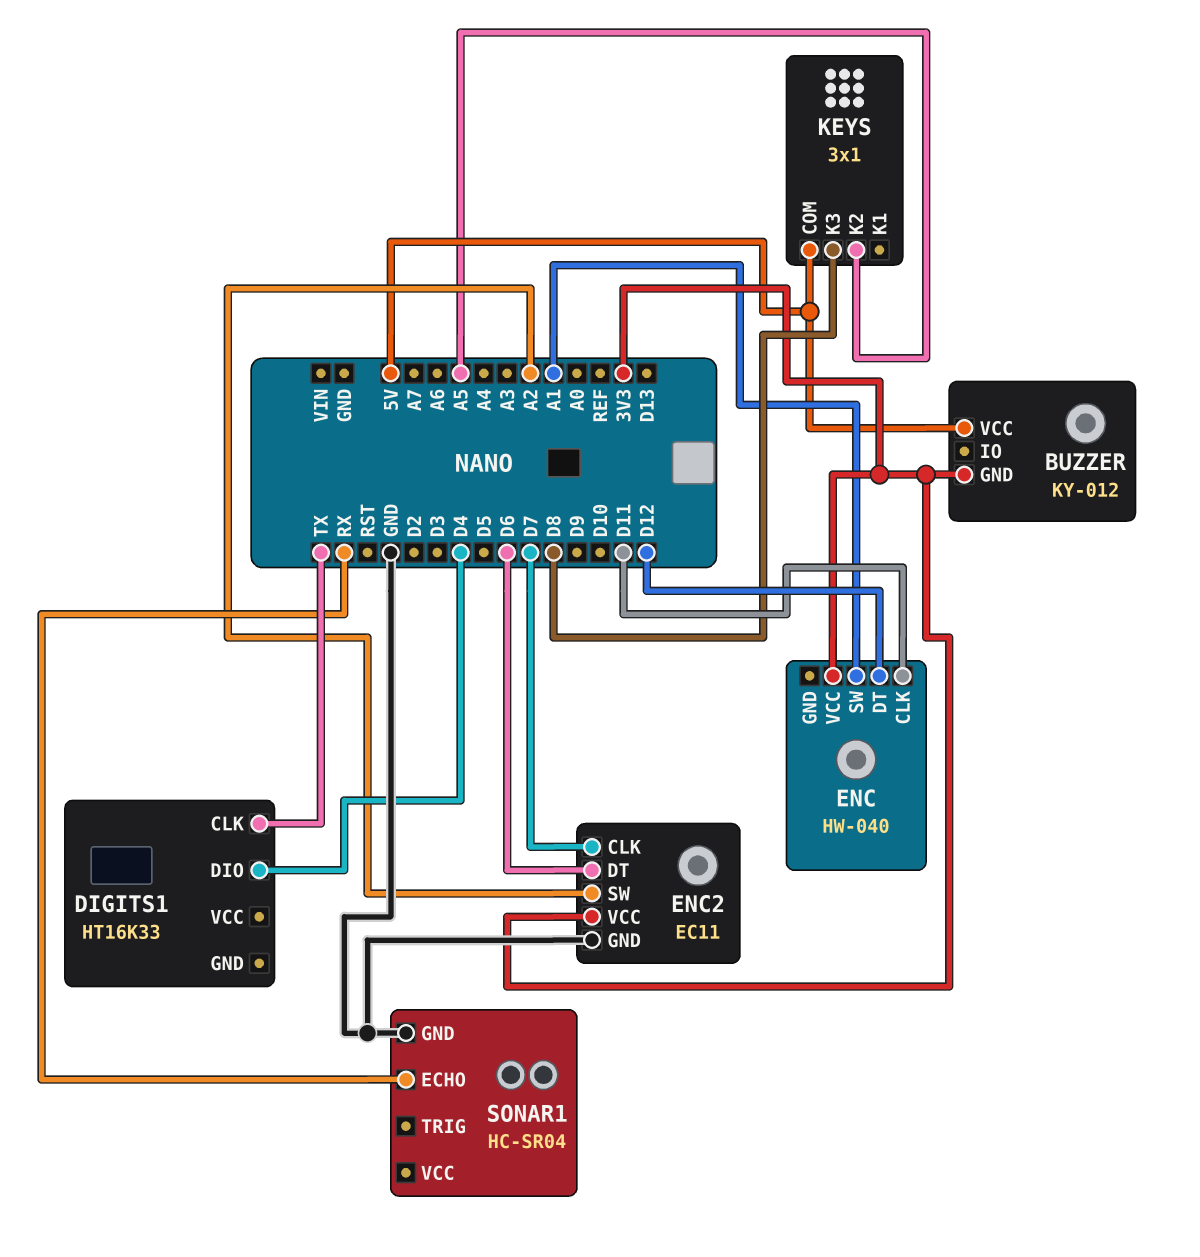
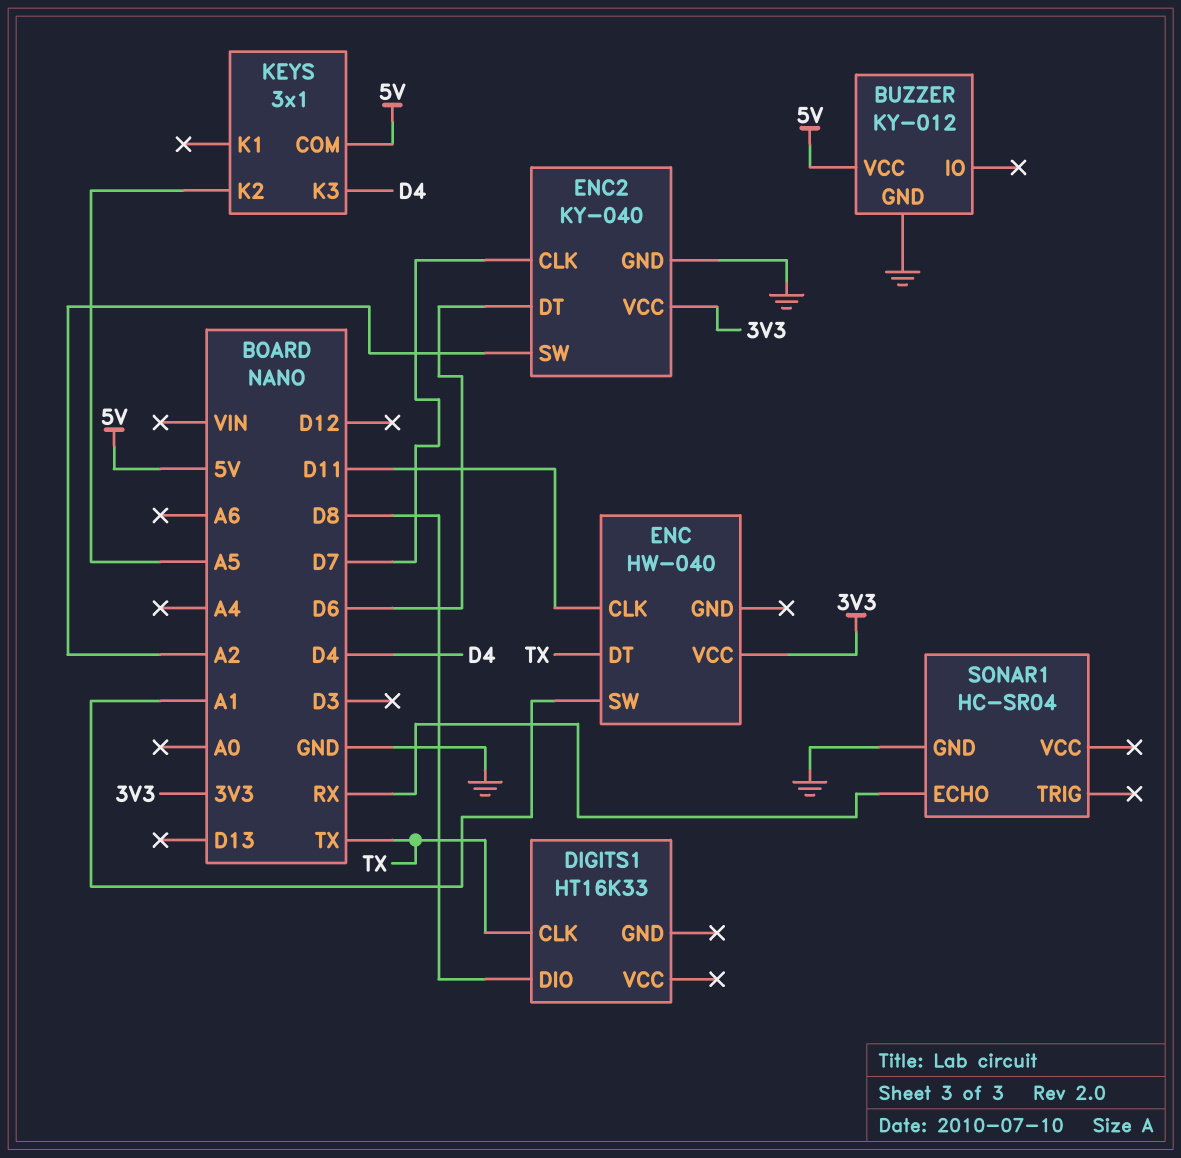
BUZZER pin GND: 3V3 -> GND
DIGITS1 pin DIO: D4 -> D8
ENC pin DT: D12 -> TX
ENC2: EC11 -> KY-040
KEYS pin K3: D8 -> D4

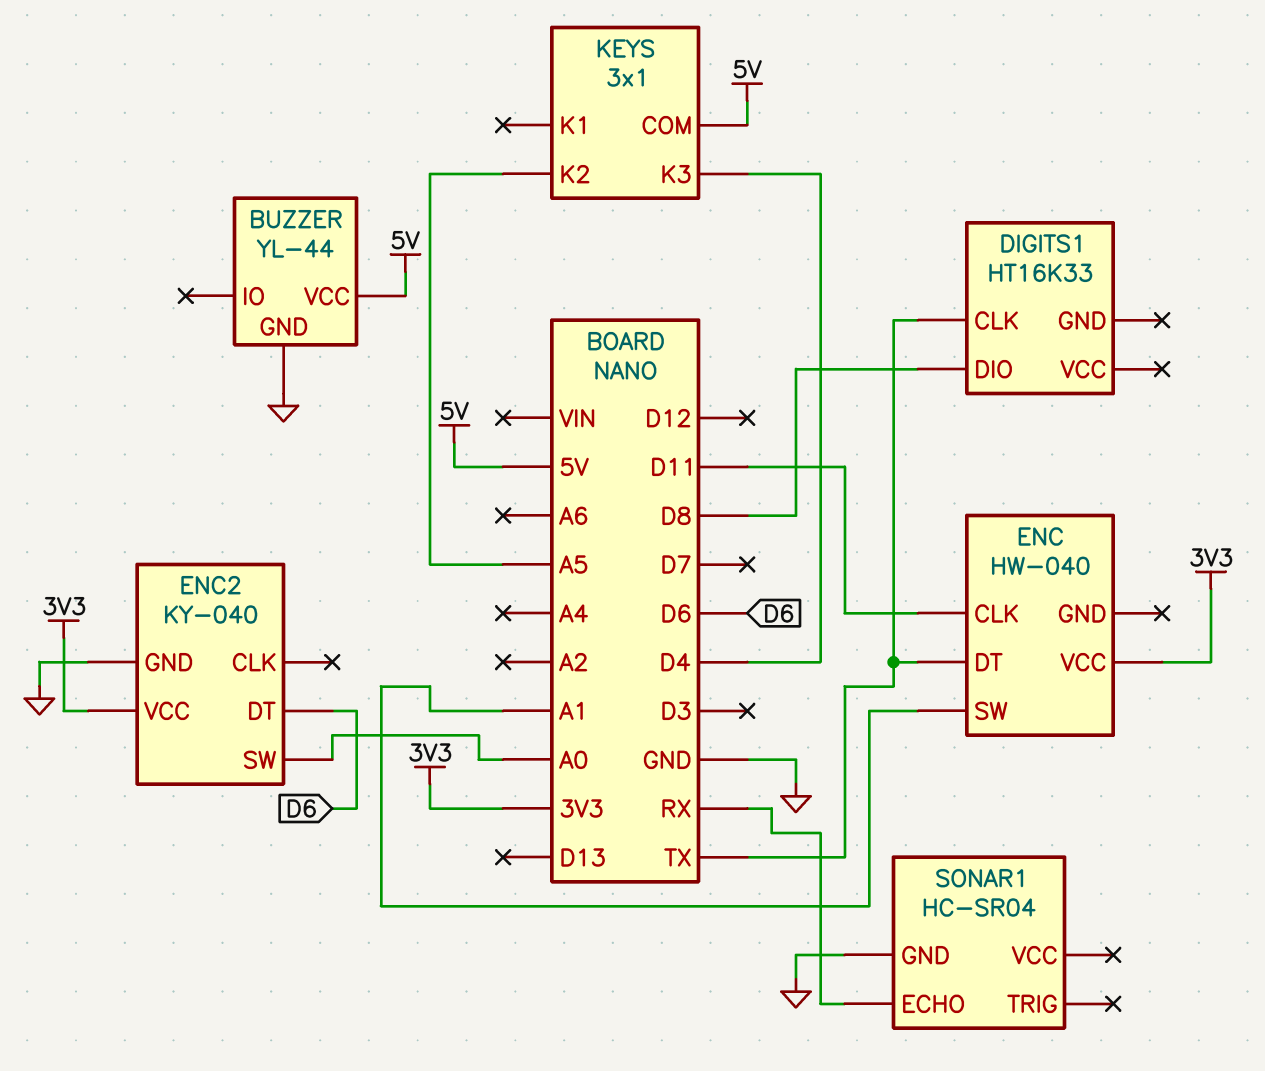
BUZZER: KY-012 -> YL-44
ENC2 pin CLK: D7 -> none
ENC2 pin SW: A2 -> A0

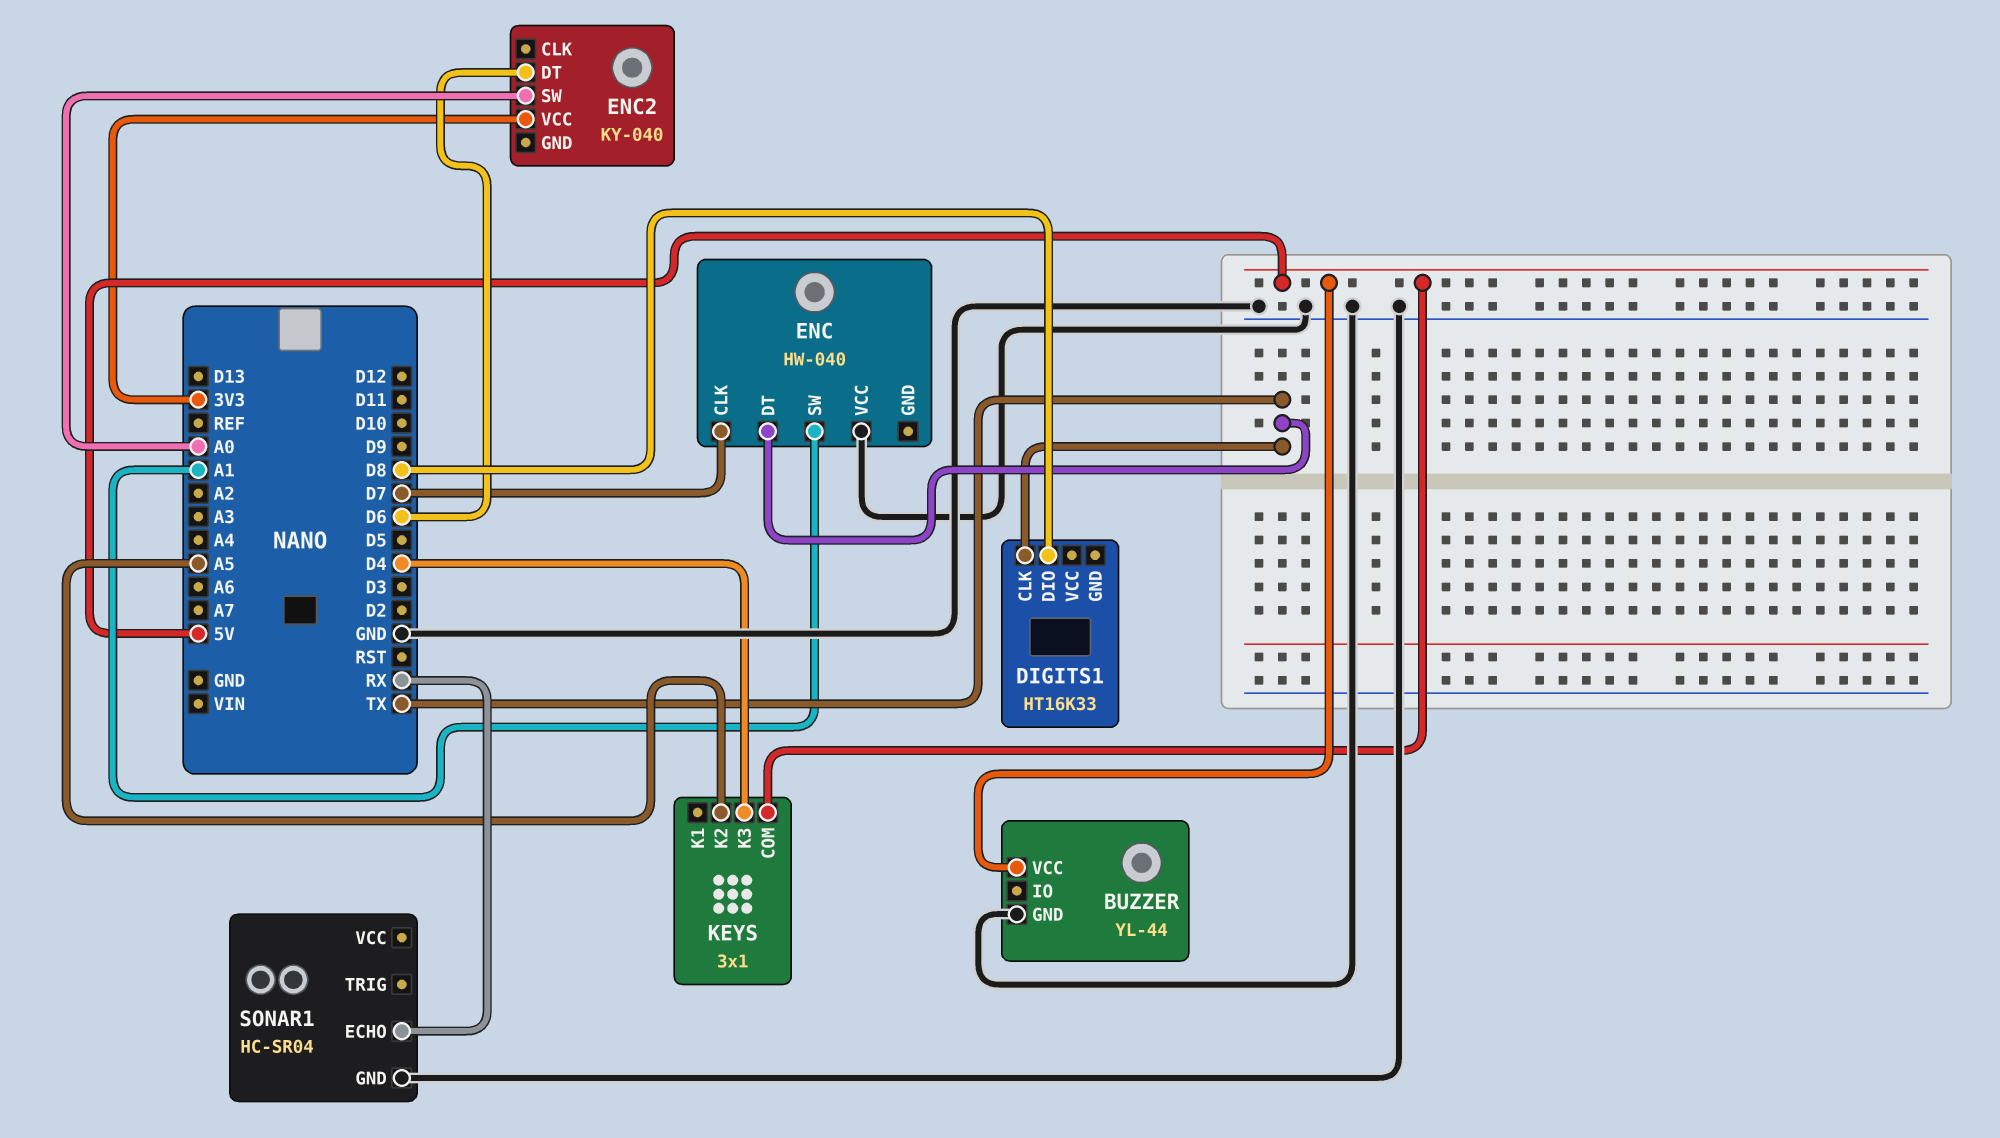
ENC pin CLK: D11 -> D7
ENC pin VCC: 3V3 -> GND
ENC2 pin GND: GND -> none

